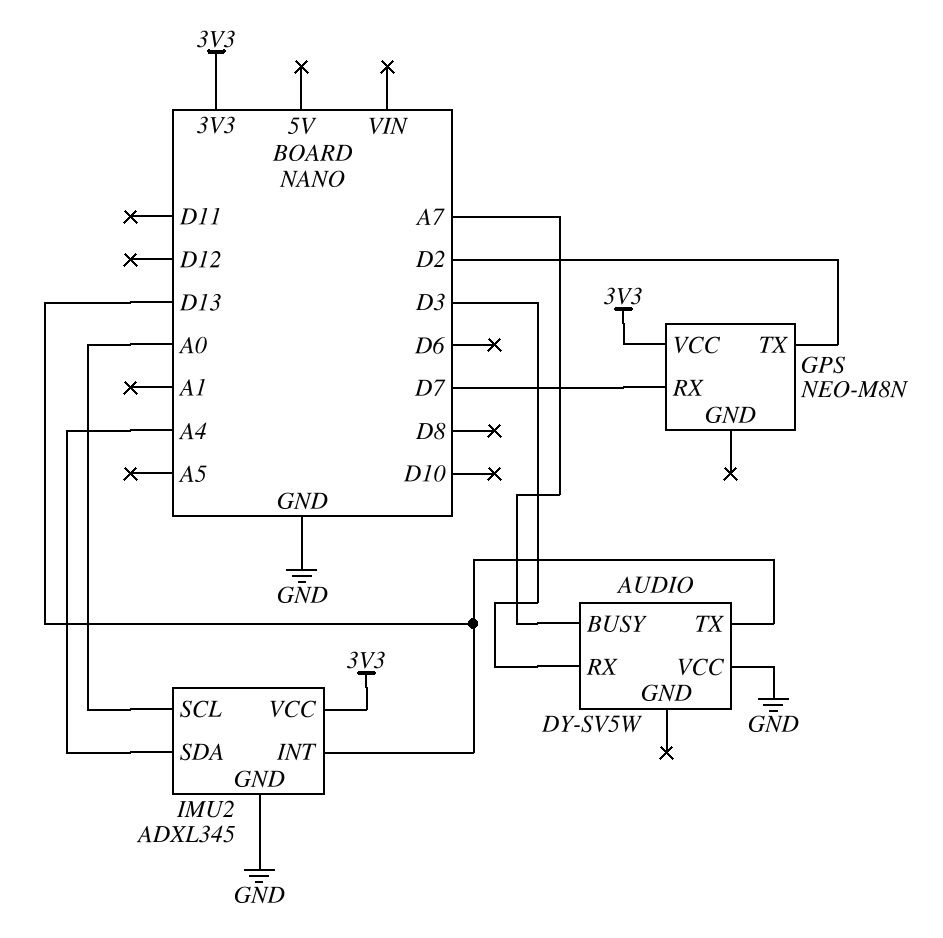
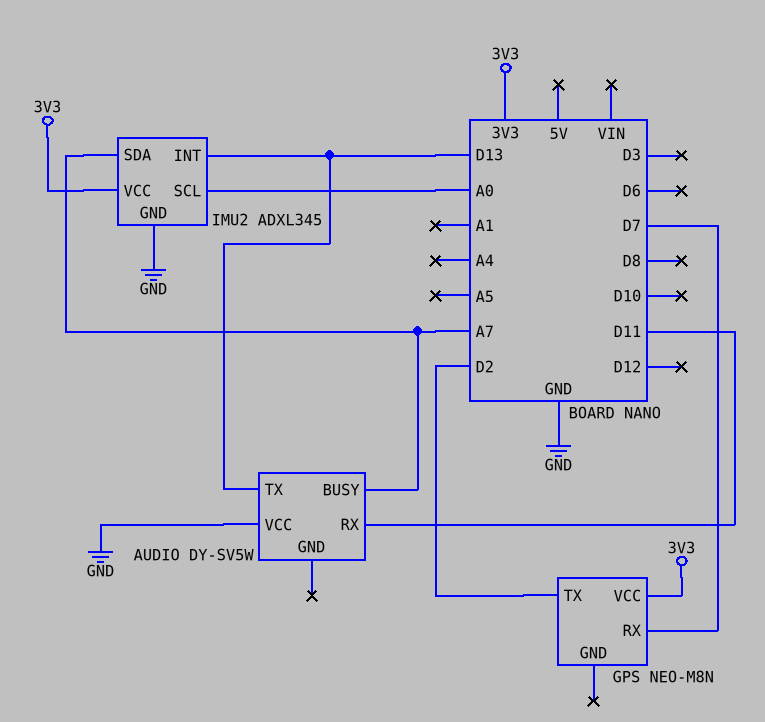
AUDIO pin RX: D3 -> D11
IMU2 pin SDA: A4 -> A7

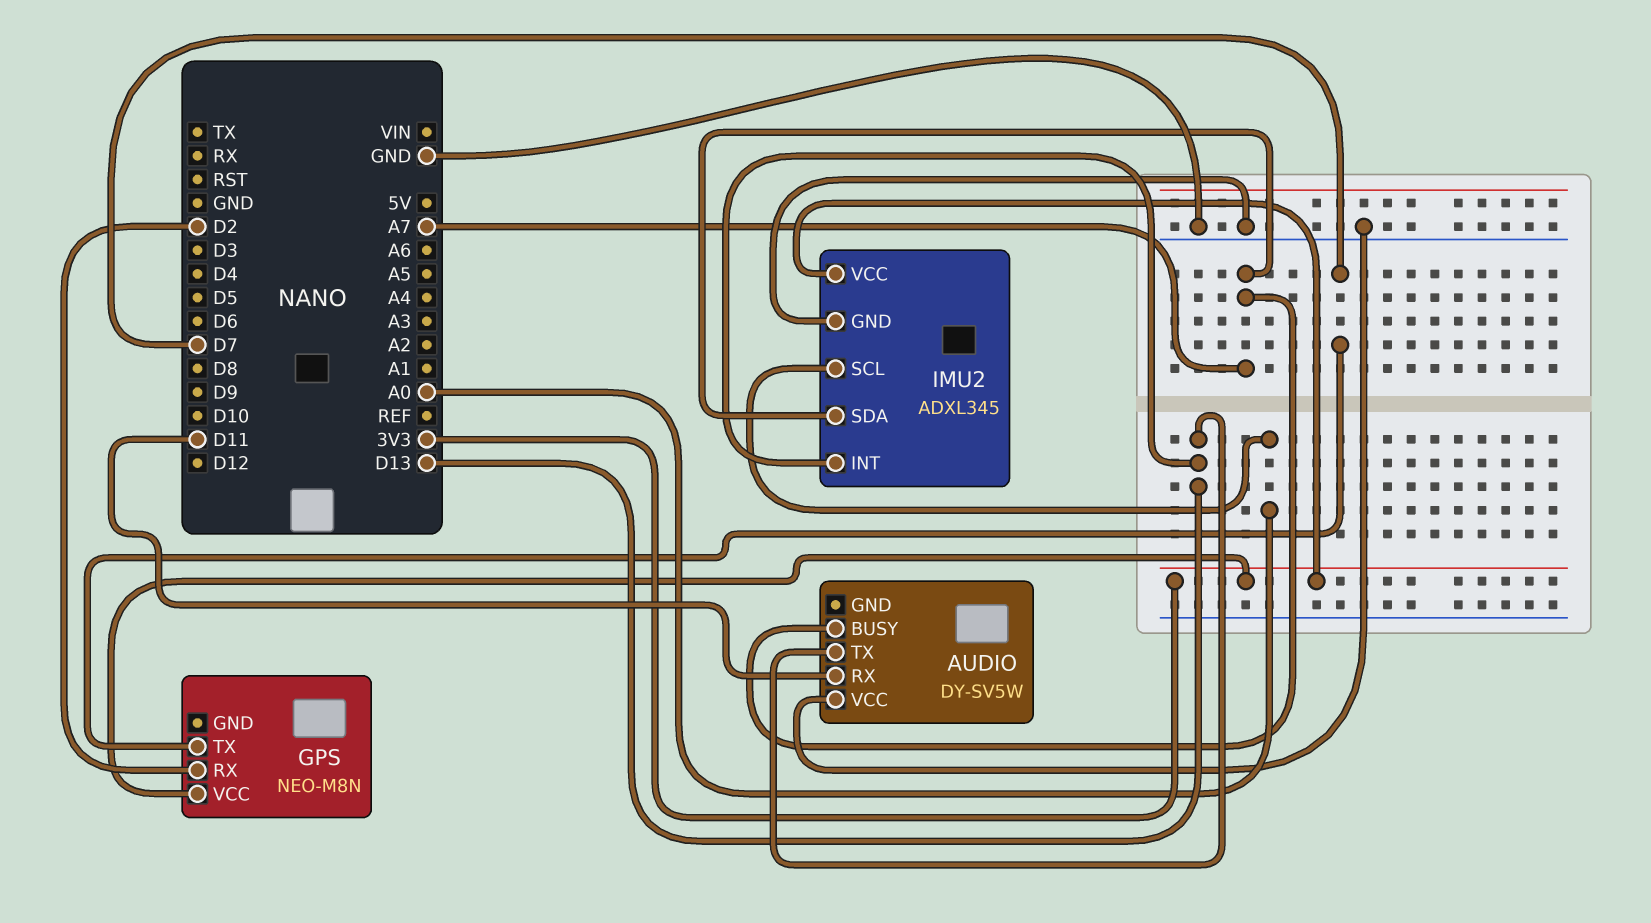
GPS pin RX: D7 -> D2
GPS pin TX: D2 -> D7

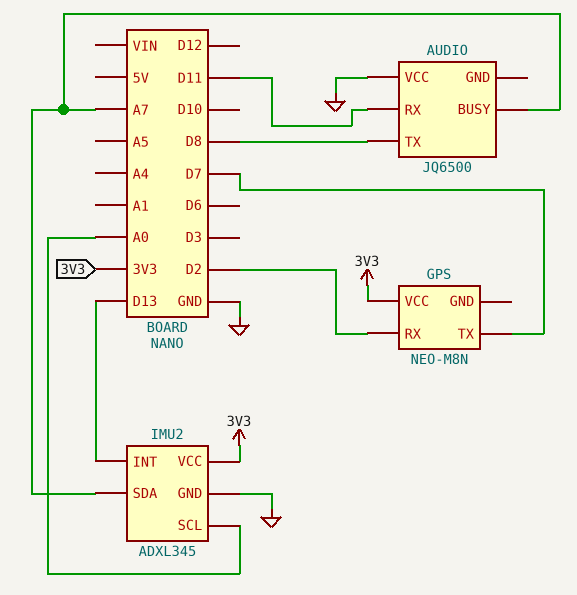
AUDIO: DY-SV5W -> JQ6500
AUDIO pin TX: D13 -> D8

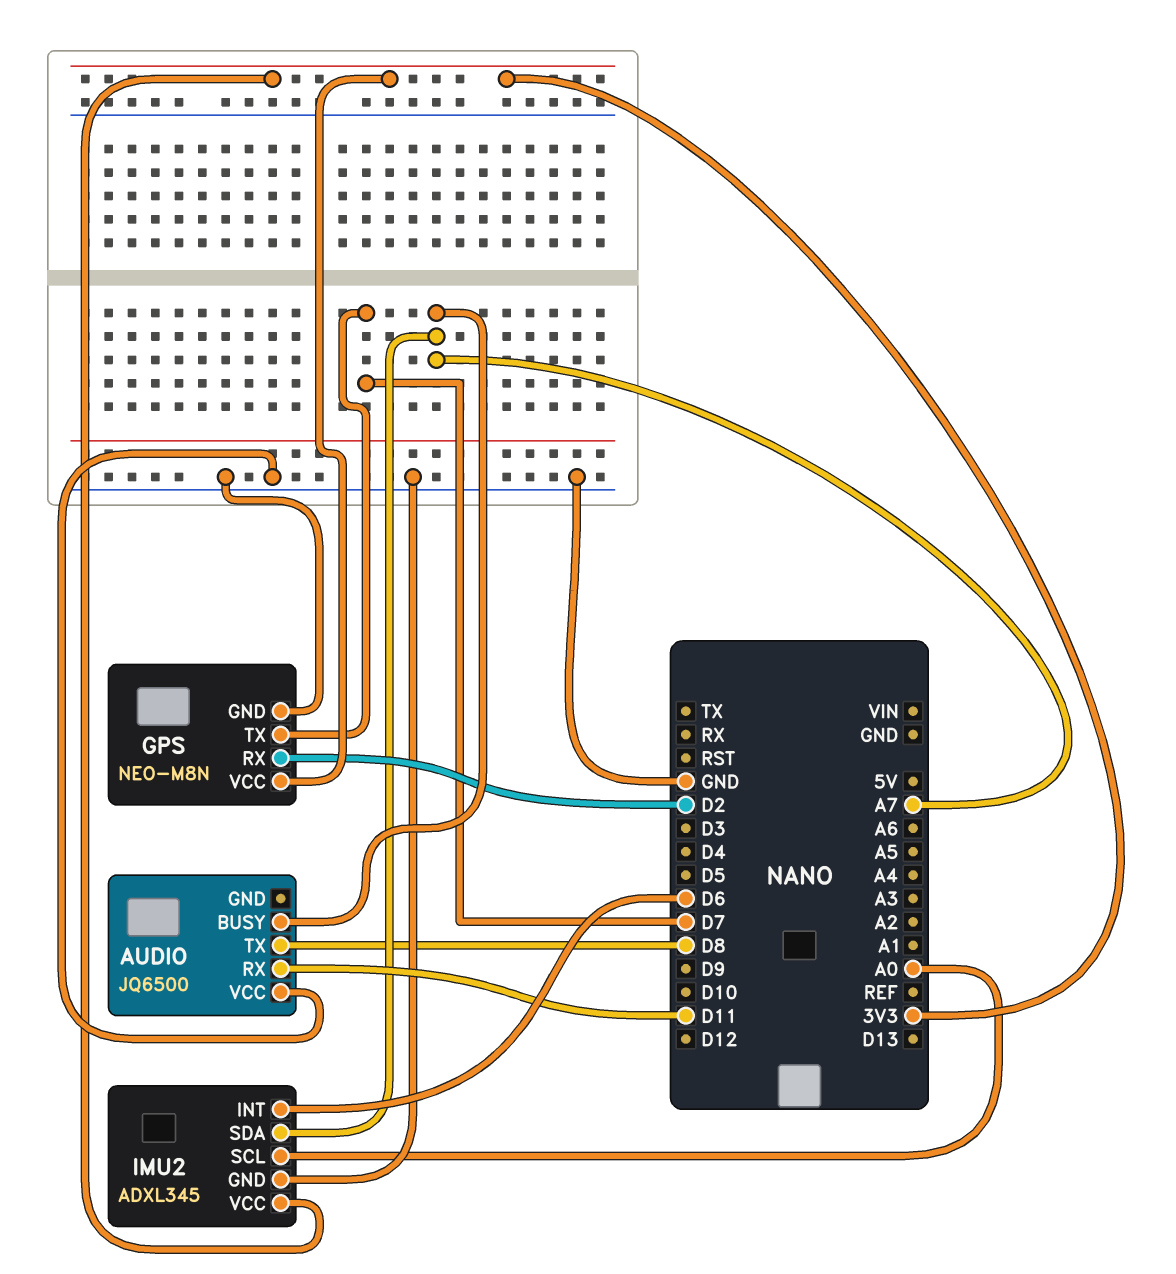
GPS pin GND: none -> GND
IMU2 pin INT: D13 -> D6

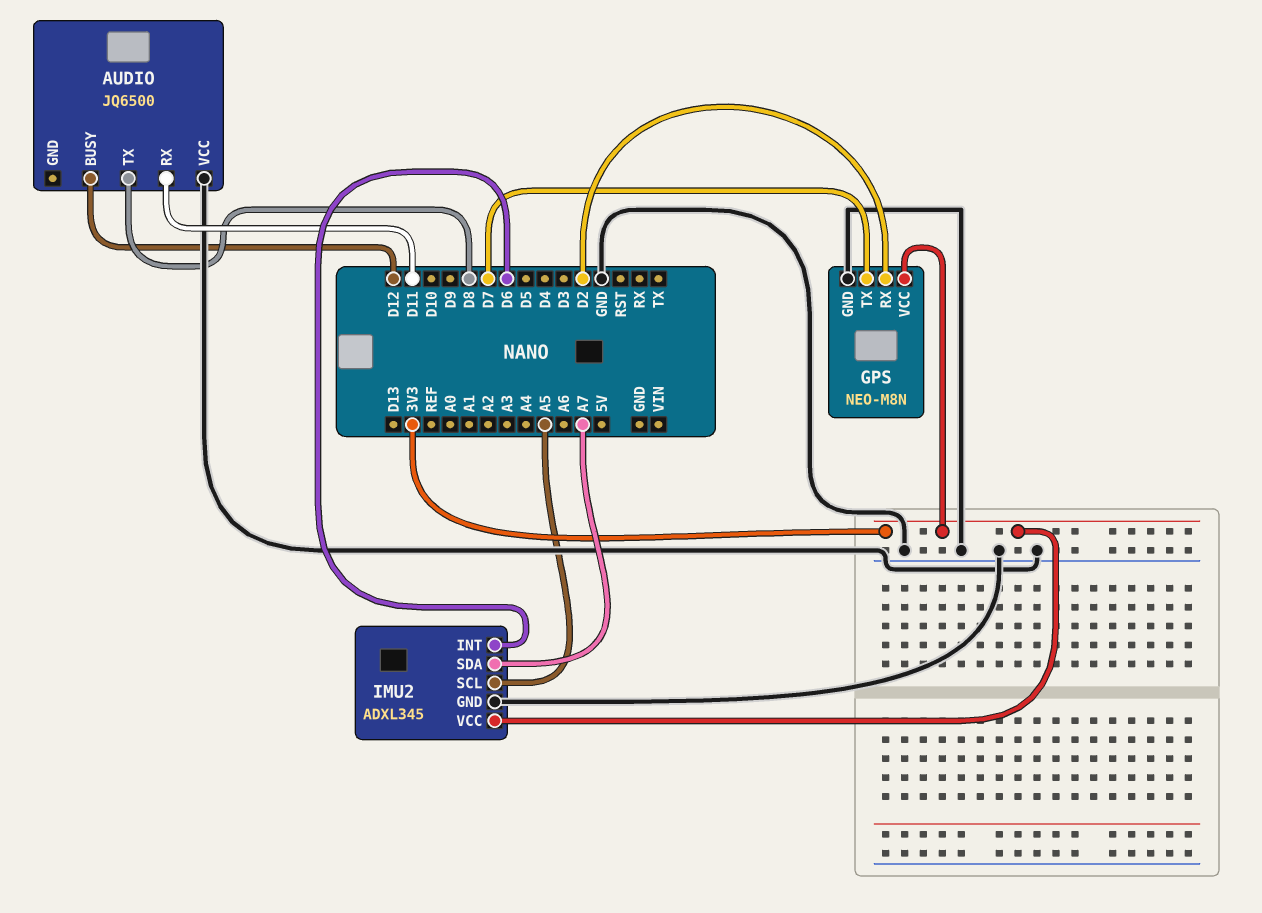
AUDIO pin BUSY: A7 -> D12
IMU2 pin SCL: A0 -> A5

